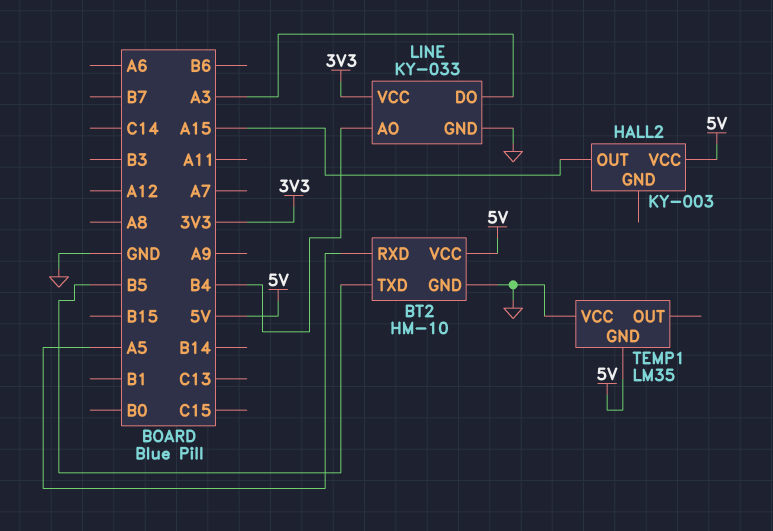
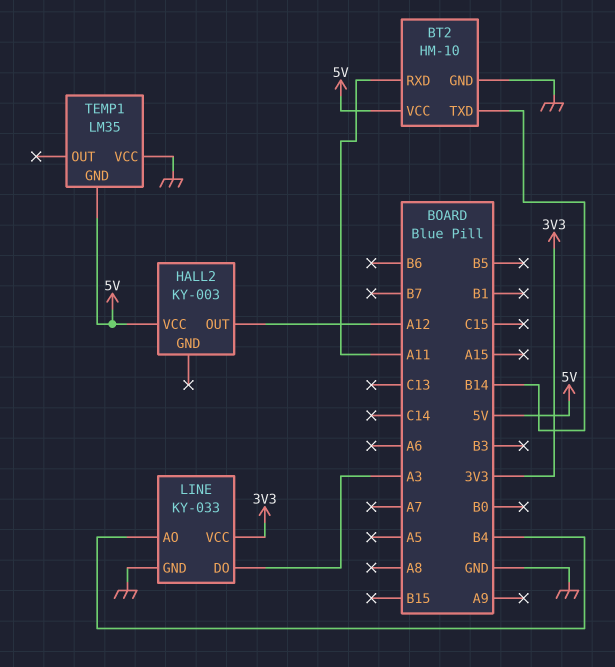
BT2 pin RXD: A5 -> A11
BT2 pin TXD: B5 -> B14
HALL2 pin OUT: A15 -> A12

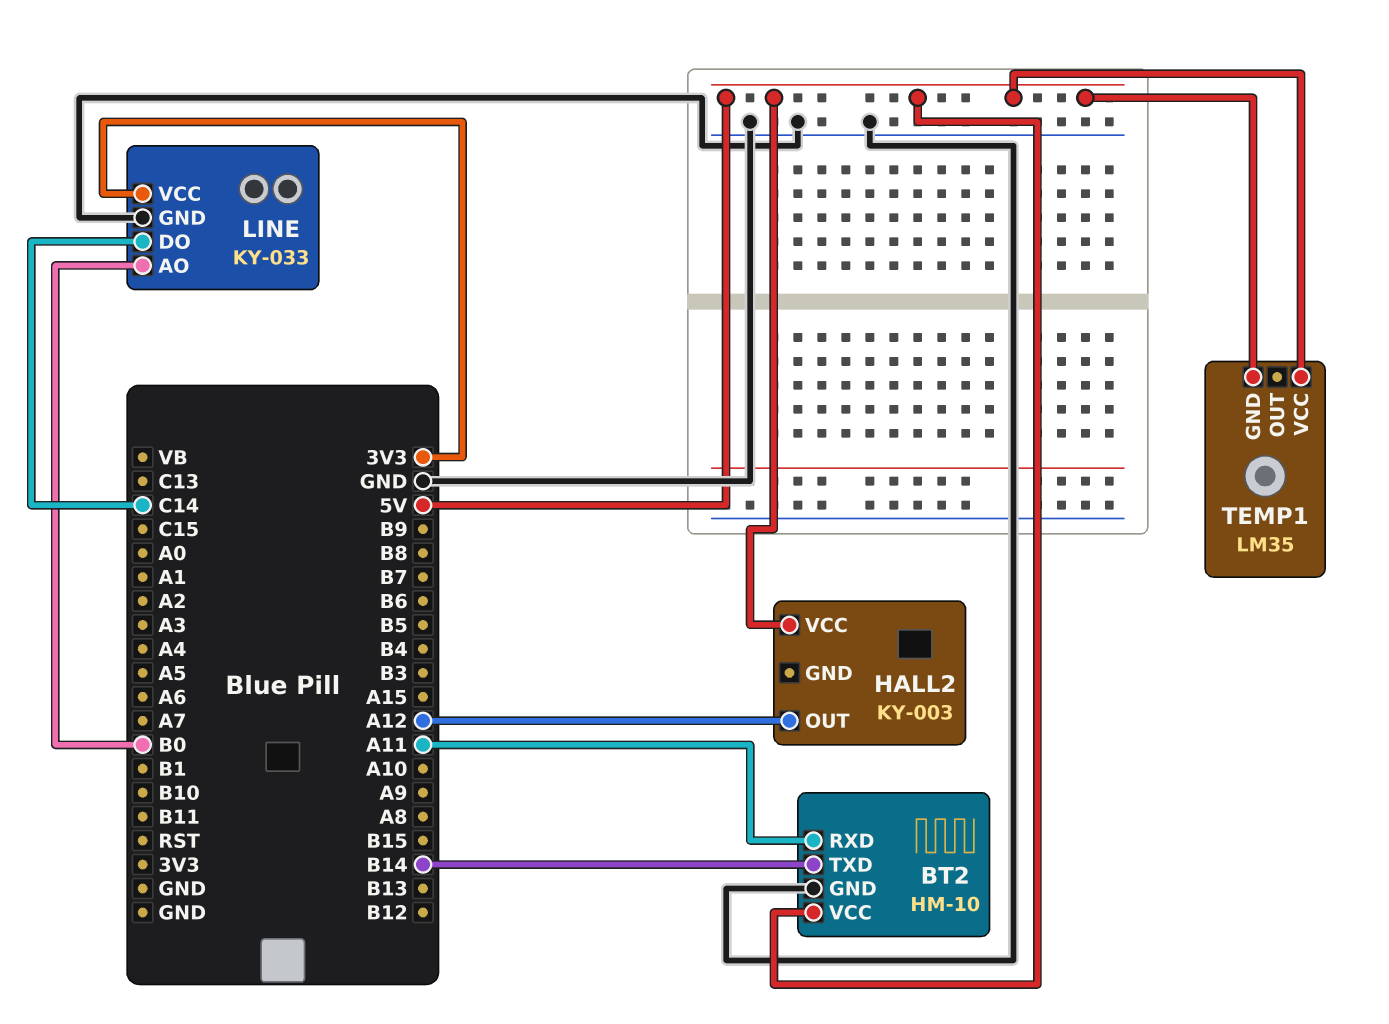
LINE pin AO: B4 -> B0
LINE pin DO: A3 -> C14
TEMP1 pin VCC: GND -> 5V

